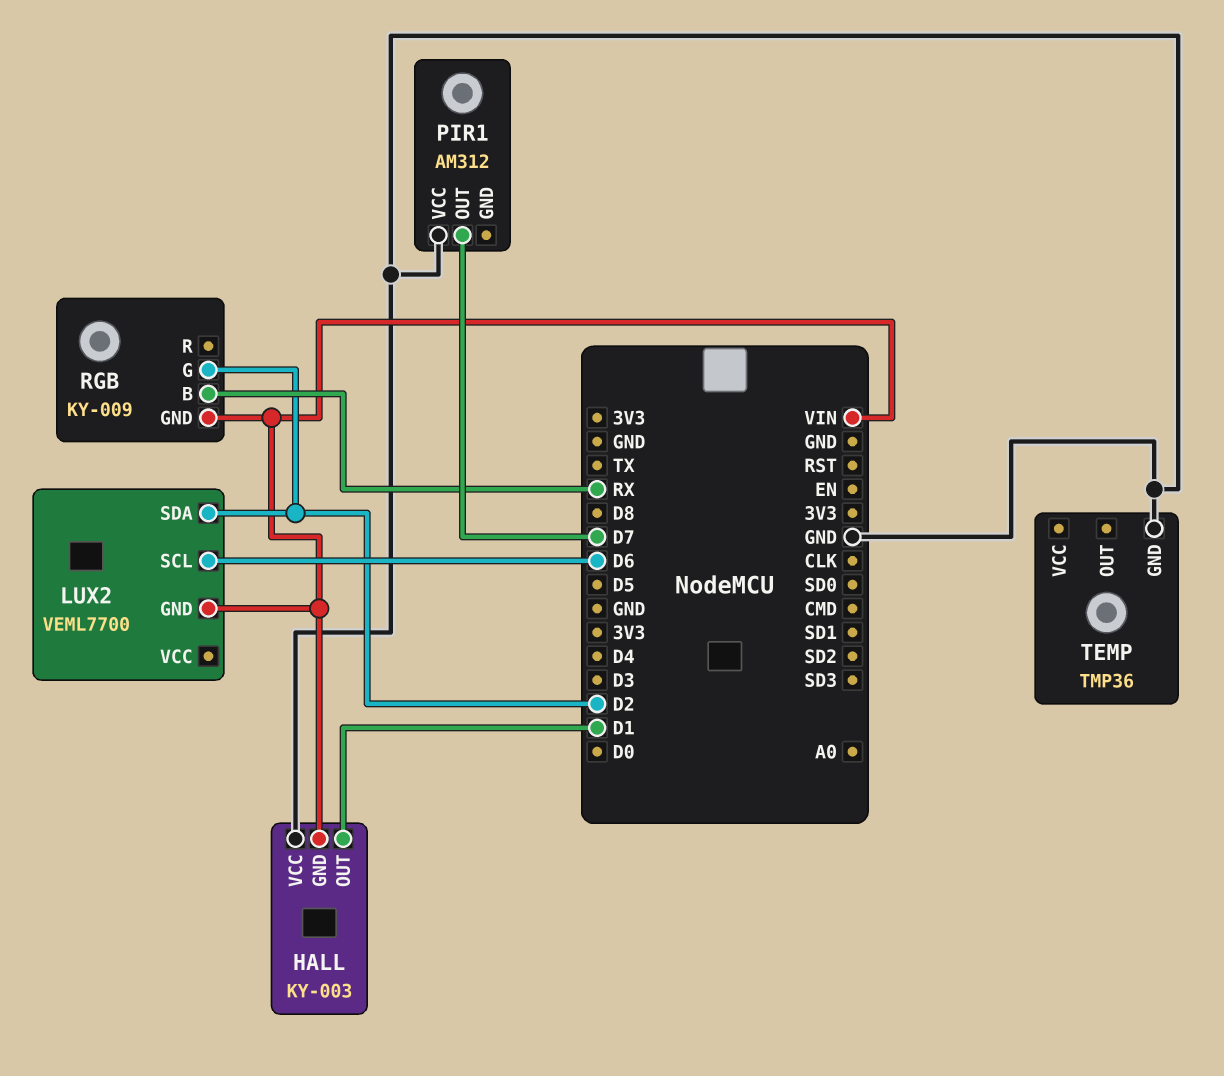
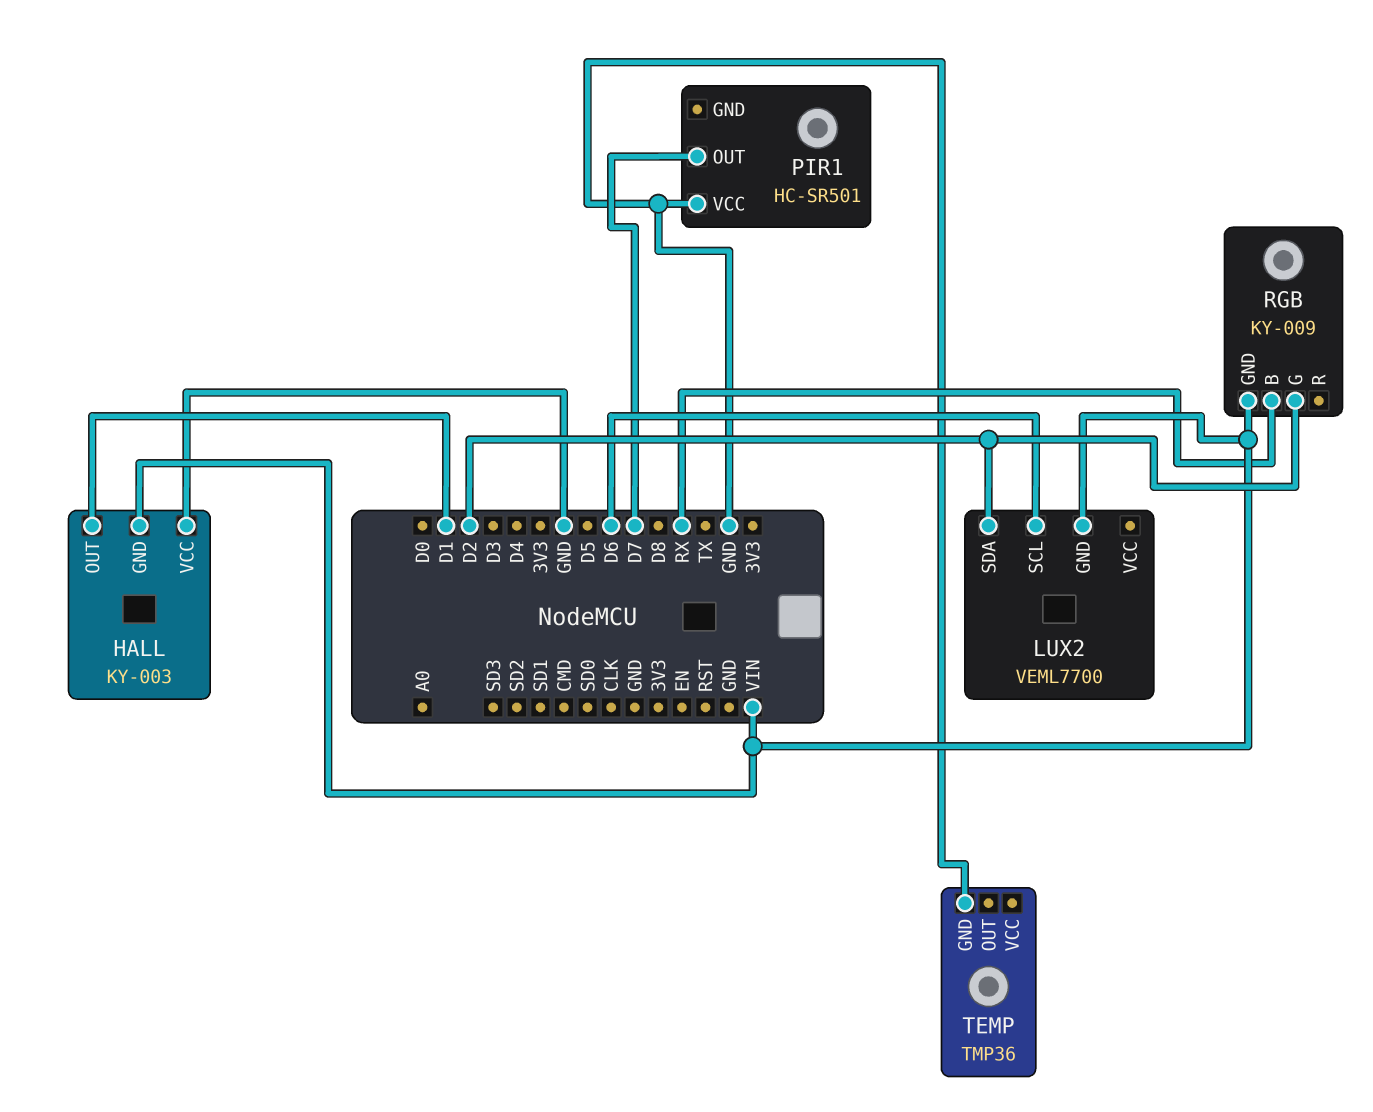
PIR1: AM312 -> HC-SR501

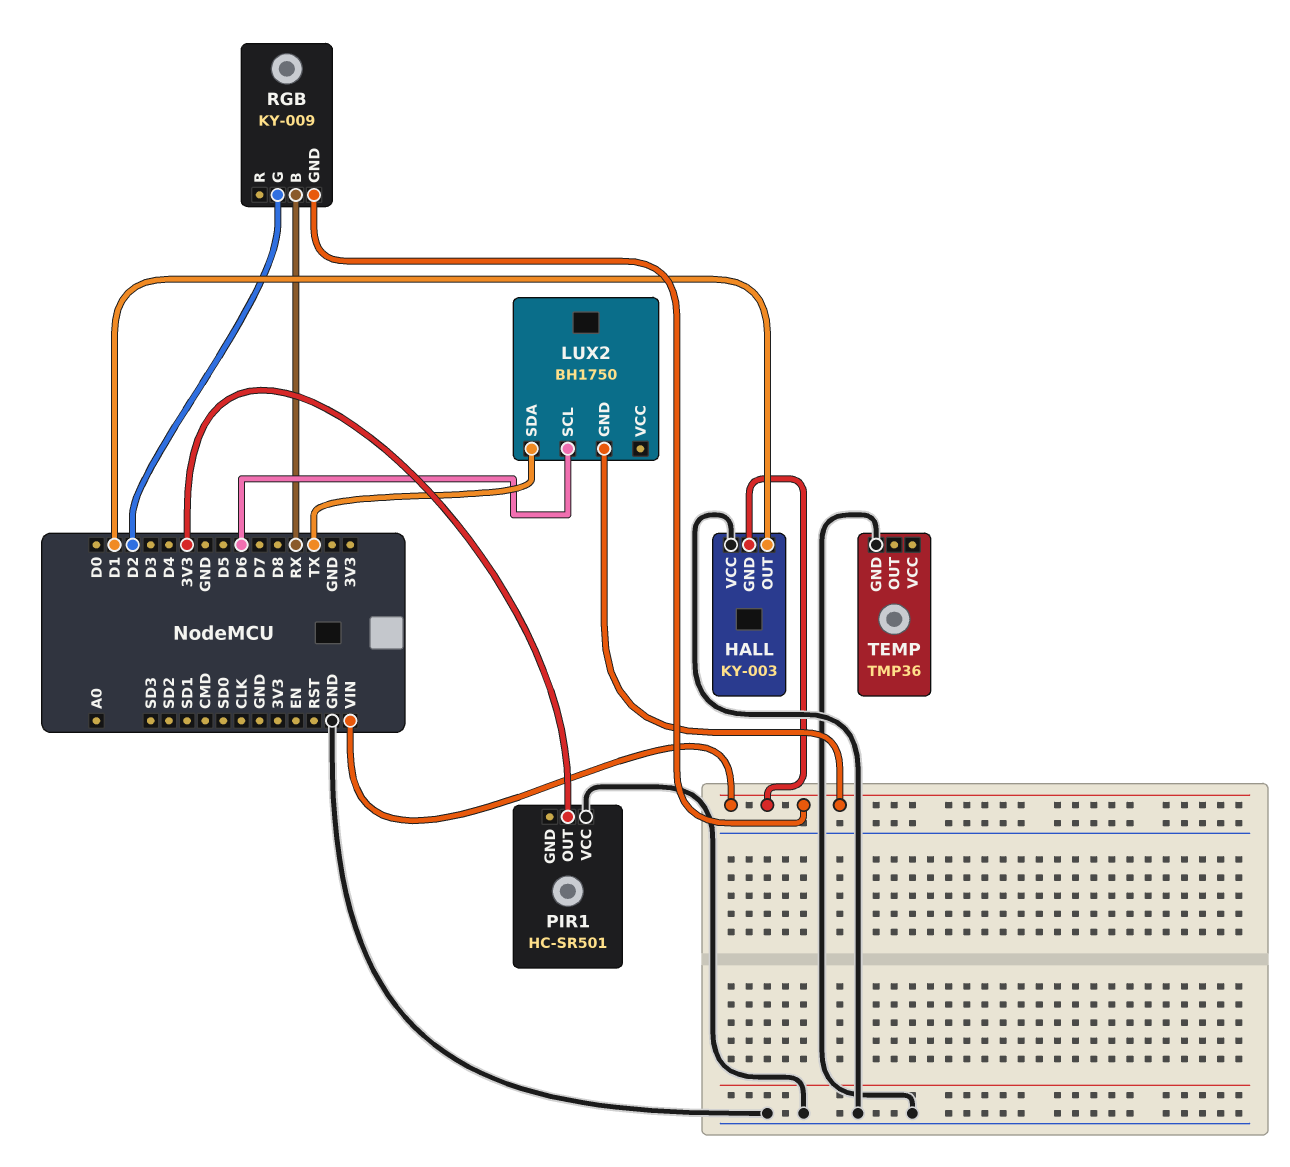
LUX2: VEML7700 -> BH1750
LUX2 pin SDA: D2 -> TX
PIR1 pin OUT: D7 -> 3V3

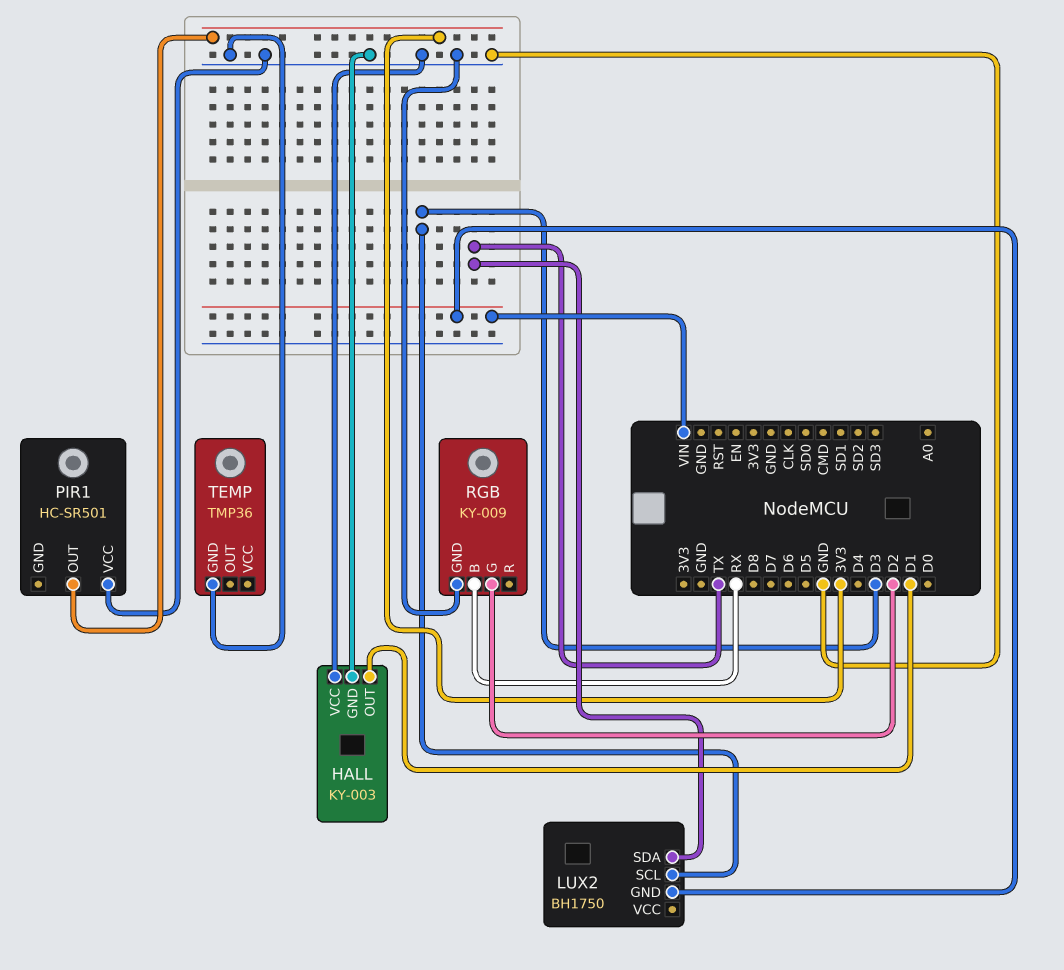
HALL pin GND: VIN -> GND
LUX2 pin SCL: D6 -> D3
RGB pin GND: VIN -> GND

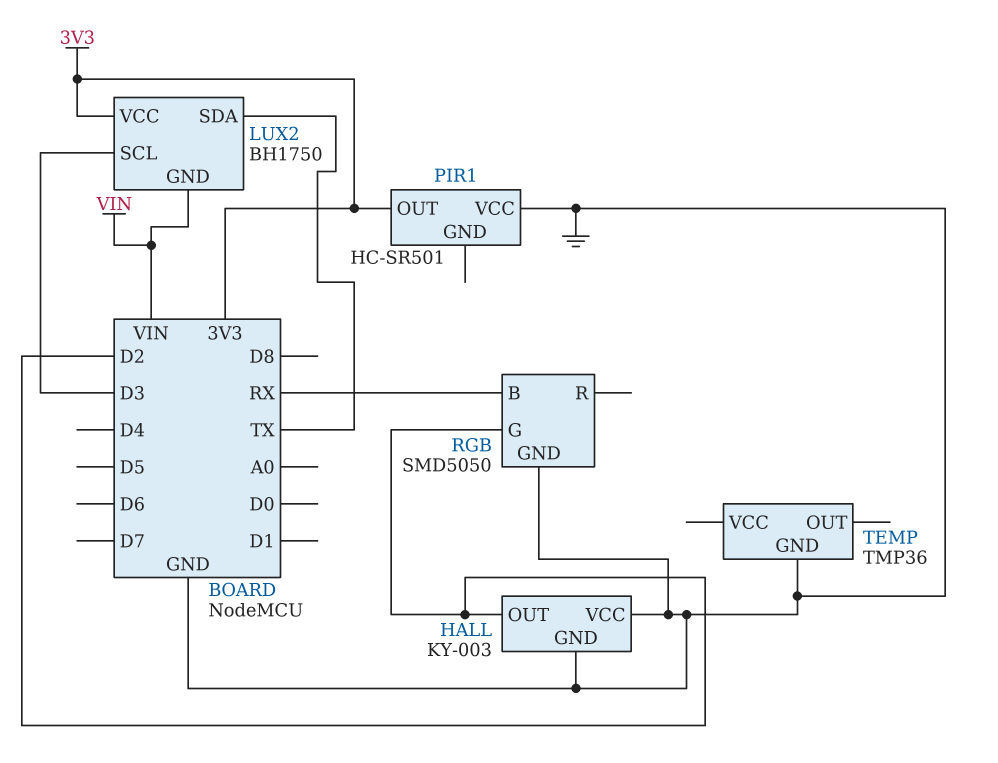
HALL pin OUT: D1 -> D2
LUX2 pin VCC: none -> 3V3
RGB: KY-009 -> SMD5050

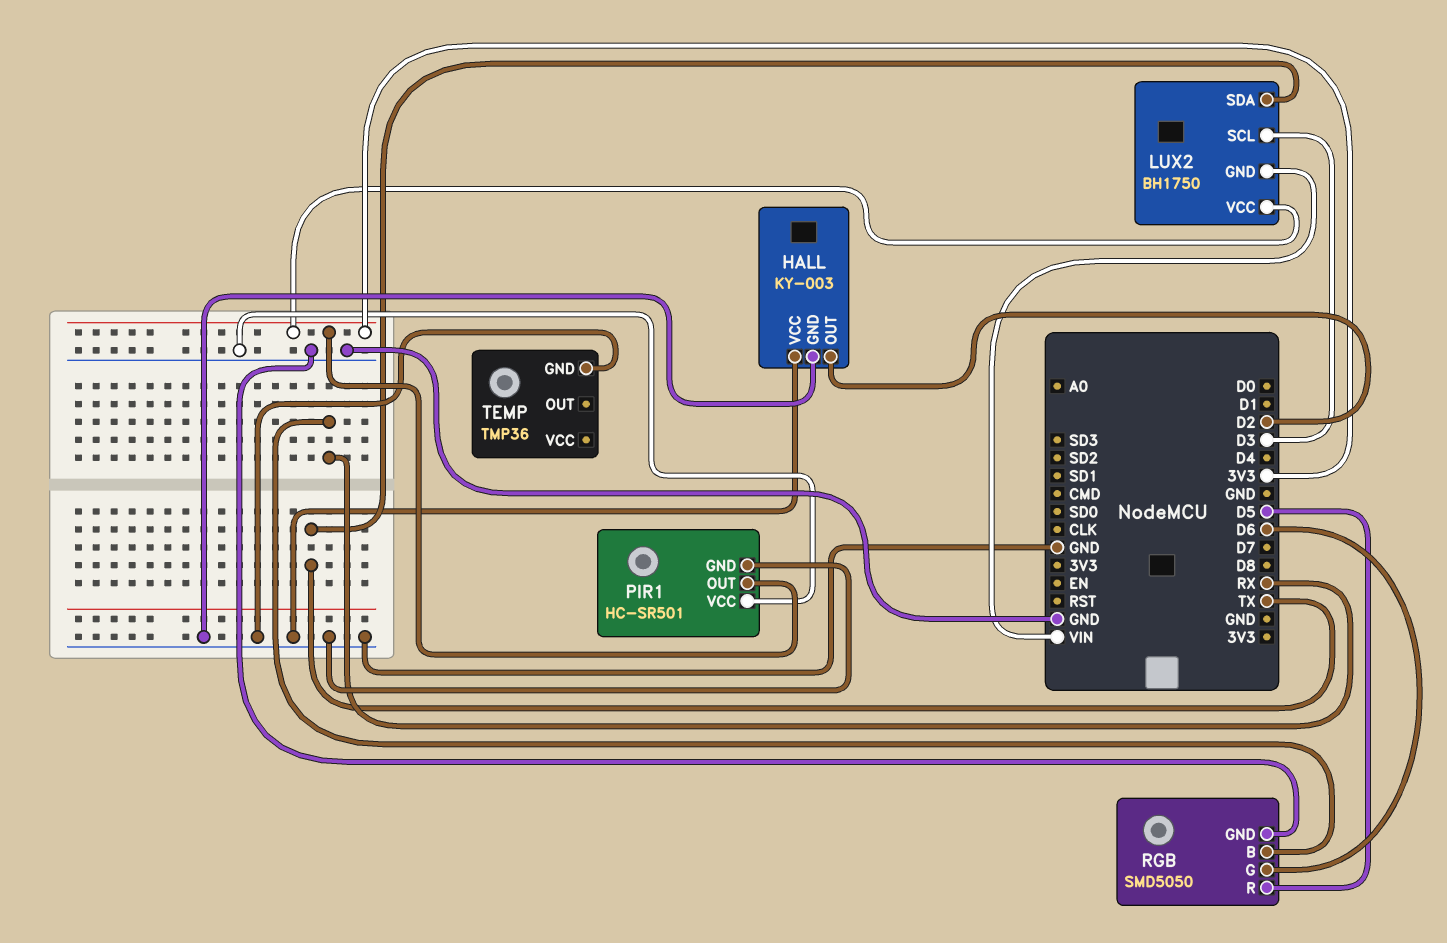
PIR1 pin GND: none -> GND
RGB pin G: D2 -> D6
RGB pin R: none -> D5

